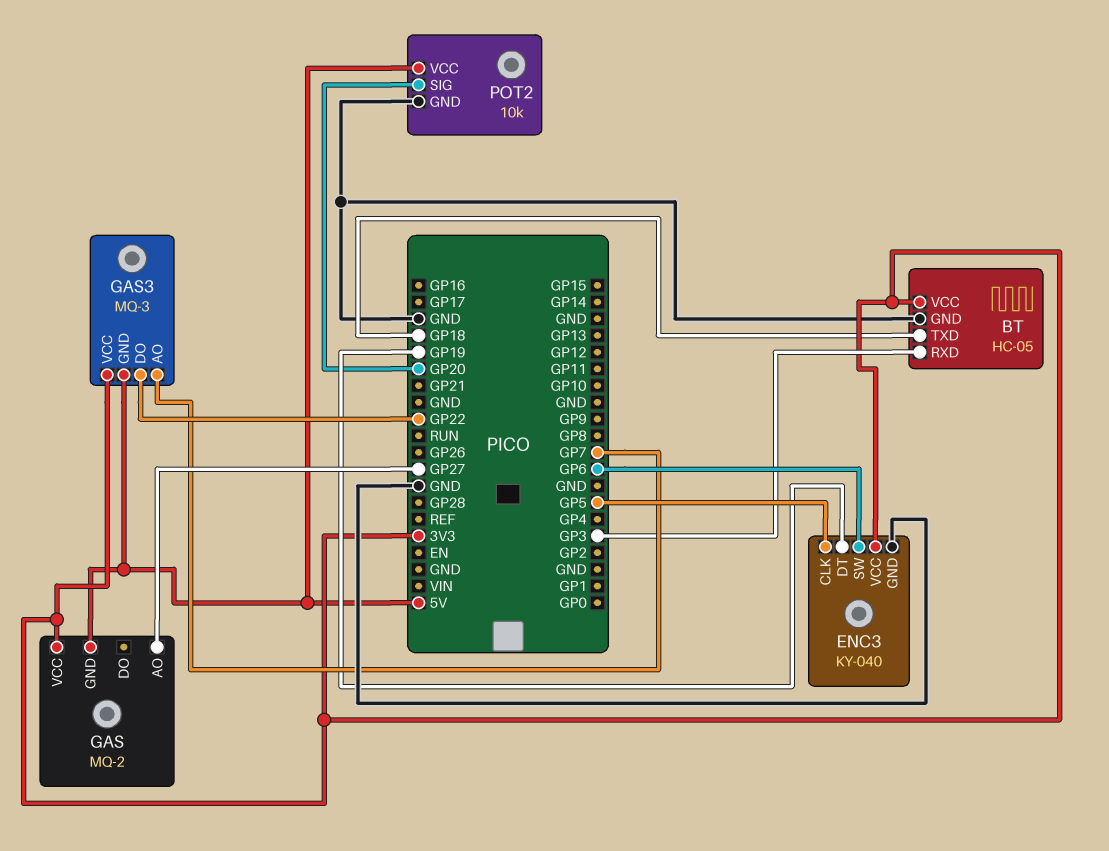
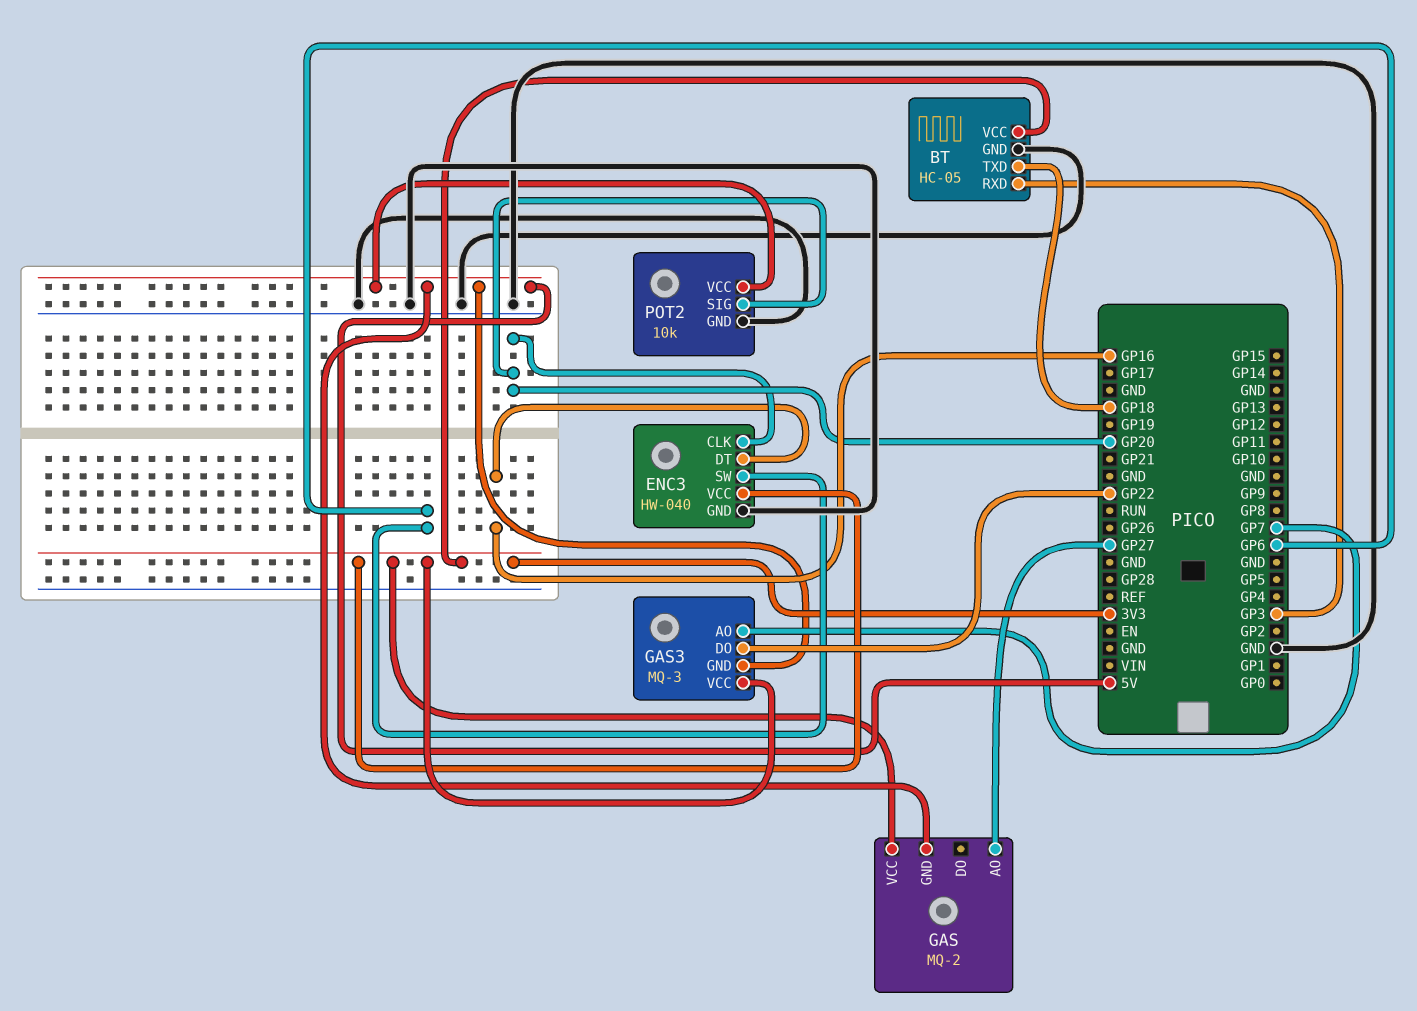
ENC3: KY-040 -> HW-040
ENC3 pin CLK: GP5 -> GP20
ENC3 pin DT: GP19 -> GP16

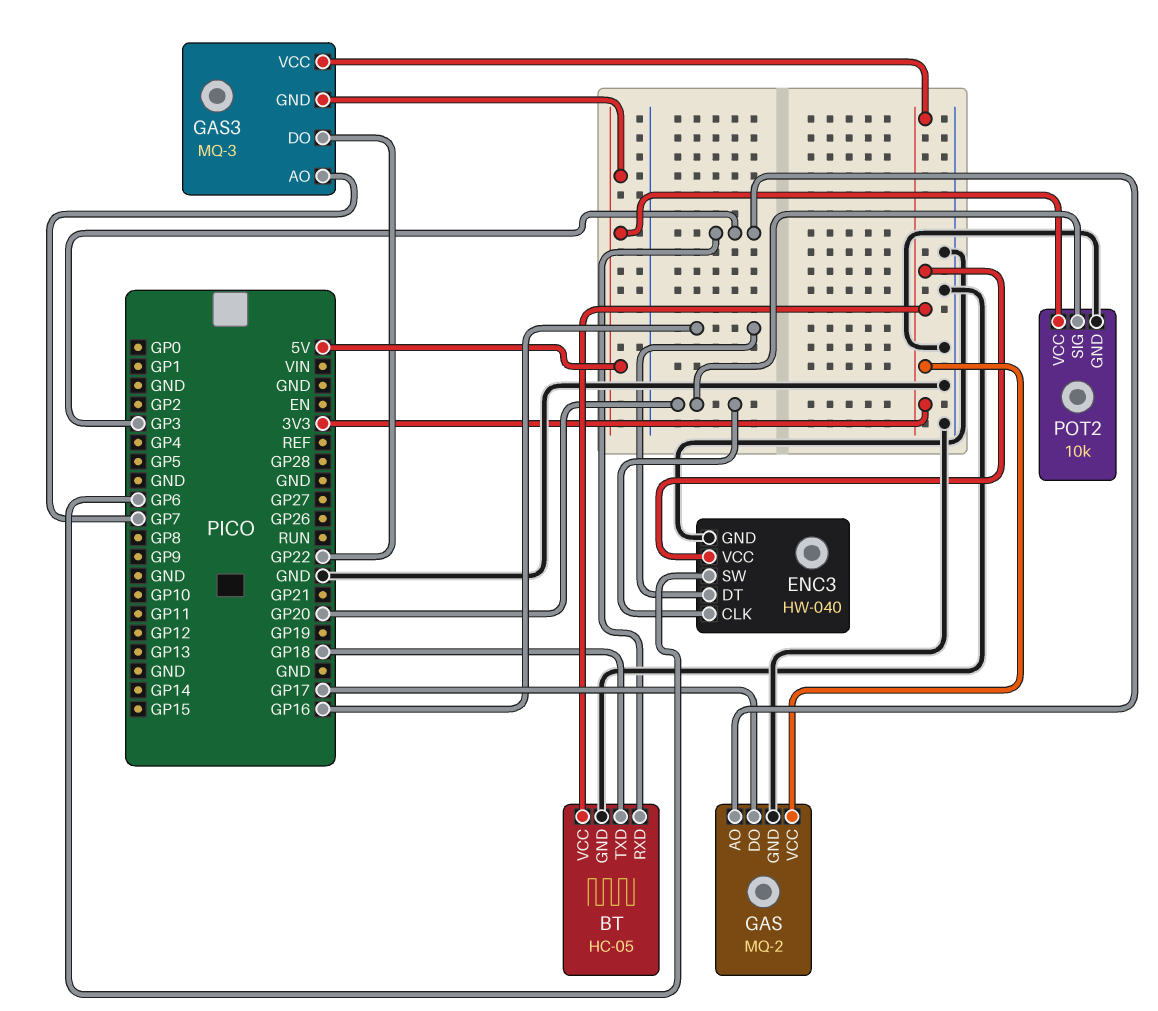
GAS pin AO: GP27 -> GP3
GAS pin DO: none -> GP17
GAS pin GND: 5V -> GND

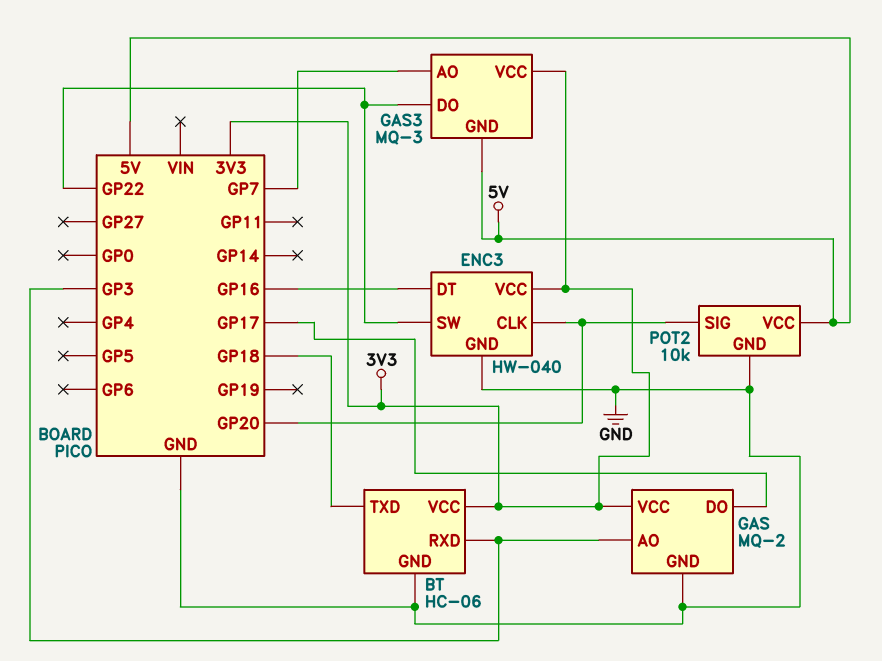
BT: HC-05 -> HC-06
ENC3 pin SW: GP6 -> GP22

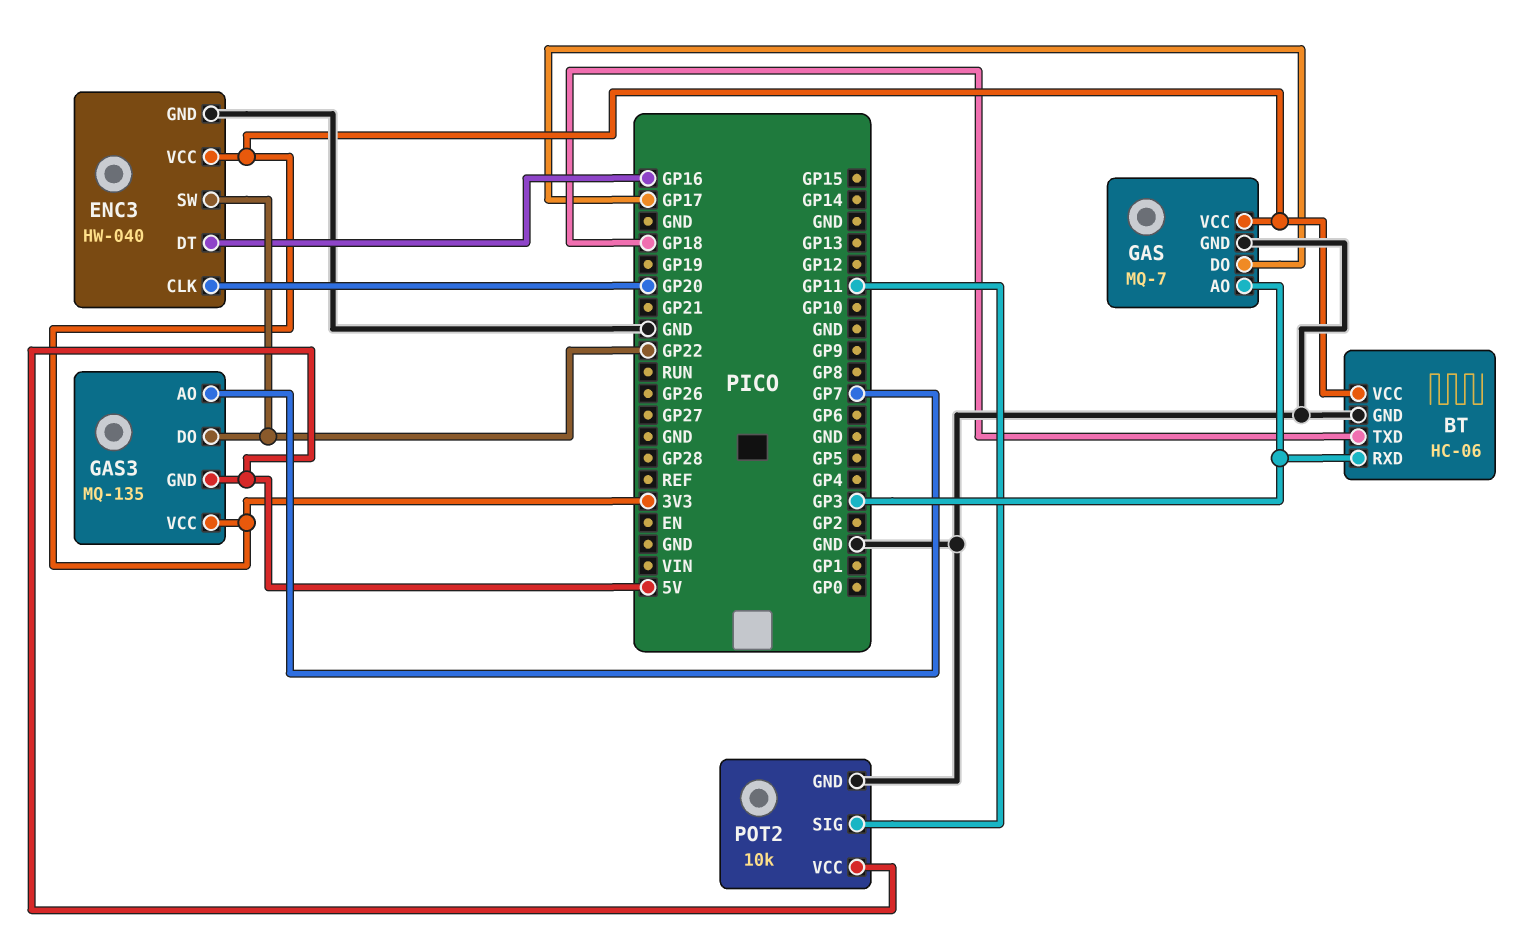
GAS: MQ-2 -> MQ-7
GAS3: MQ-3 -> MQ-135
POT2 pin SIG: GP20 -> GP11

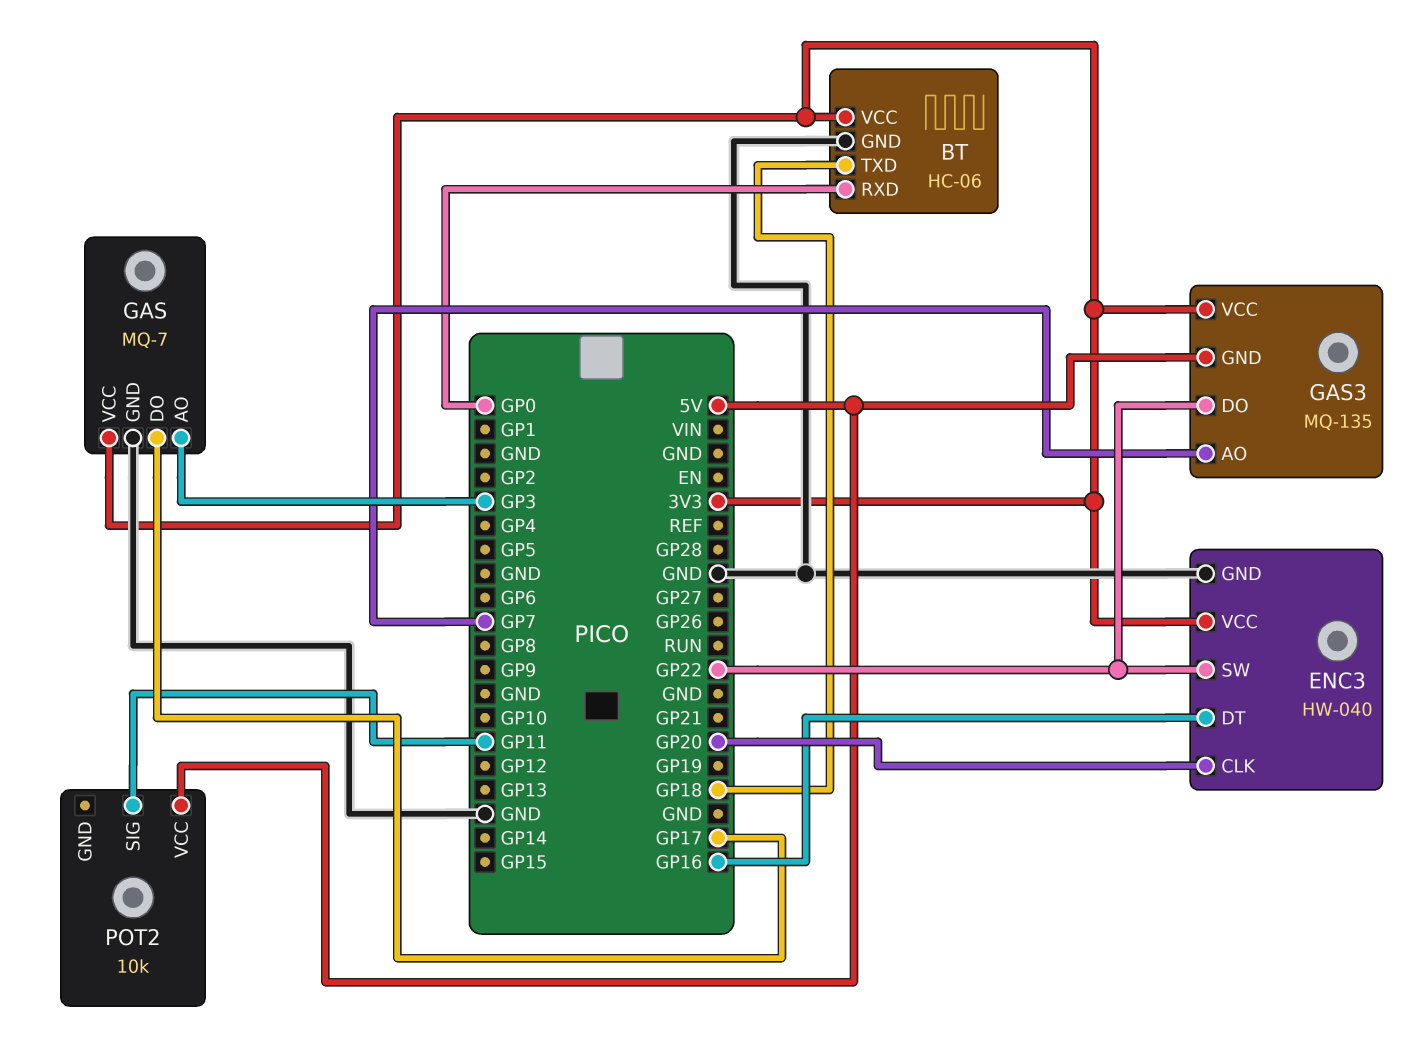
BT pin RXD: GP3 -> GP0
POT2 pin GND: GND -> none

